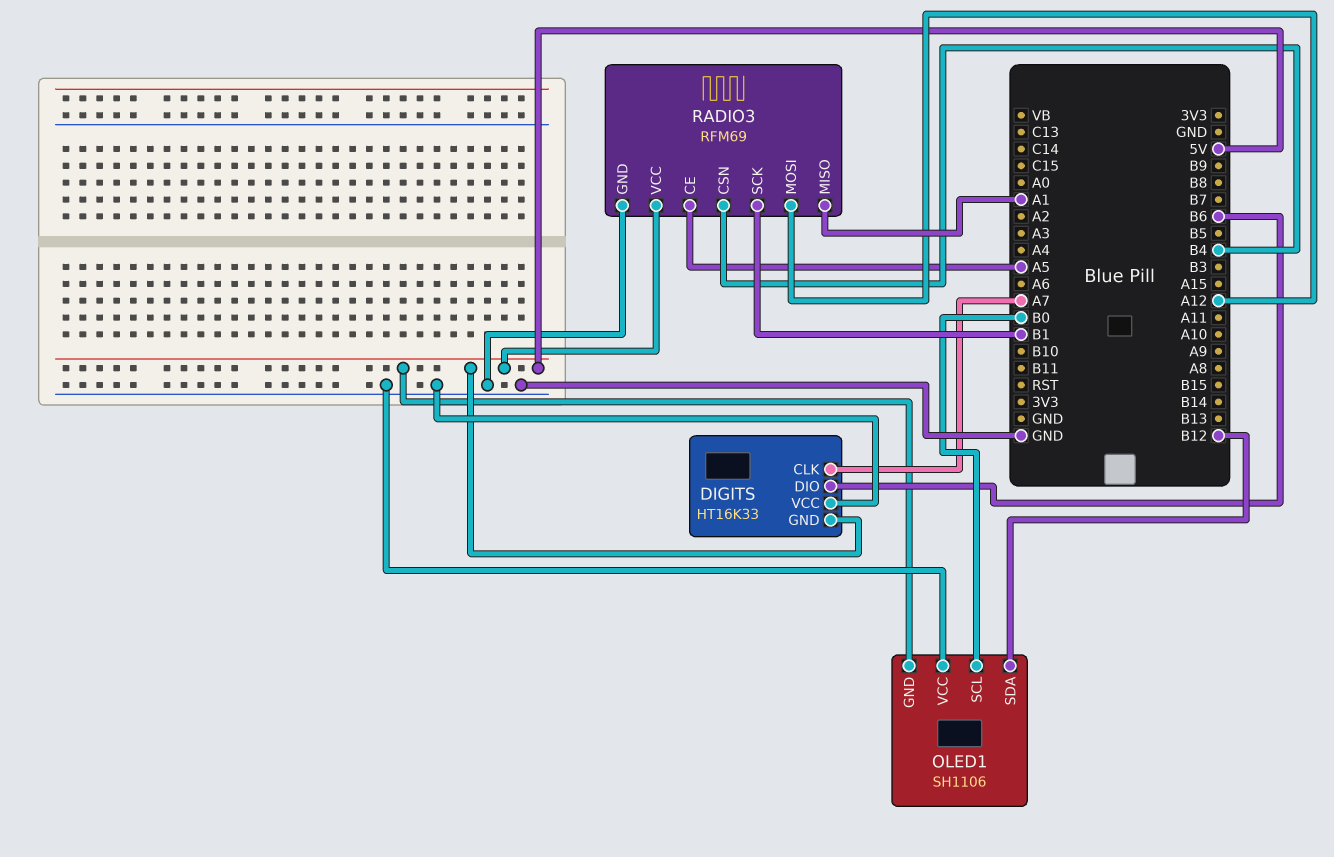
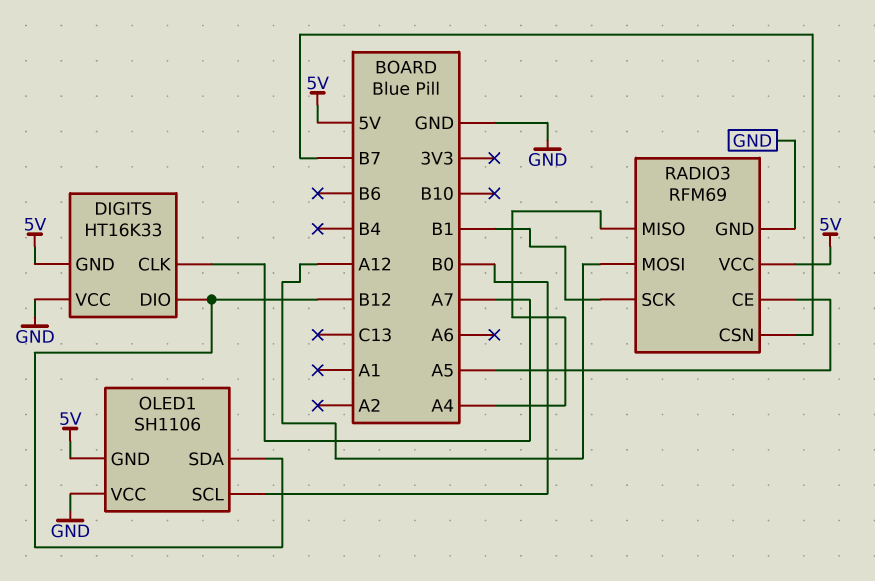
DIGITS pin DIO: B6 -> B12
RADIO3 pin CSN: B4 -> B7
RADIO3 pin MISO: A1 -> A4

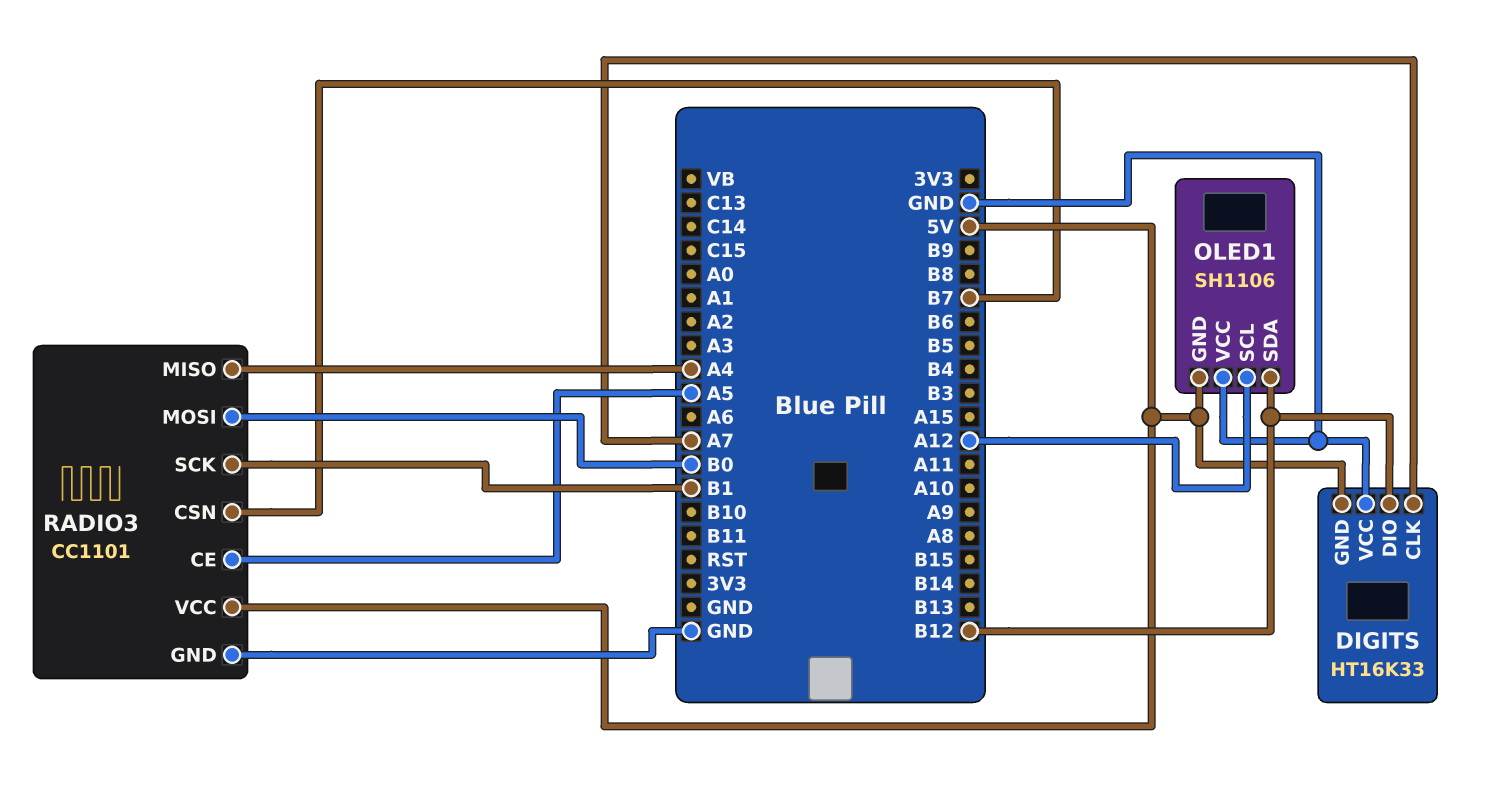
OLED1 pin SCL: B0 -> A12
RADIO3: RFM69 -> CC1101
RADIO3 pin MOSI: A12 -> B0

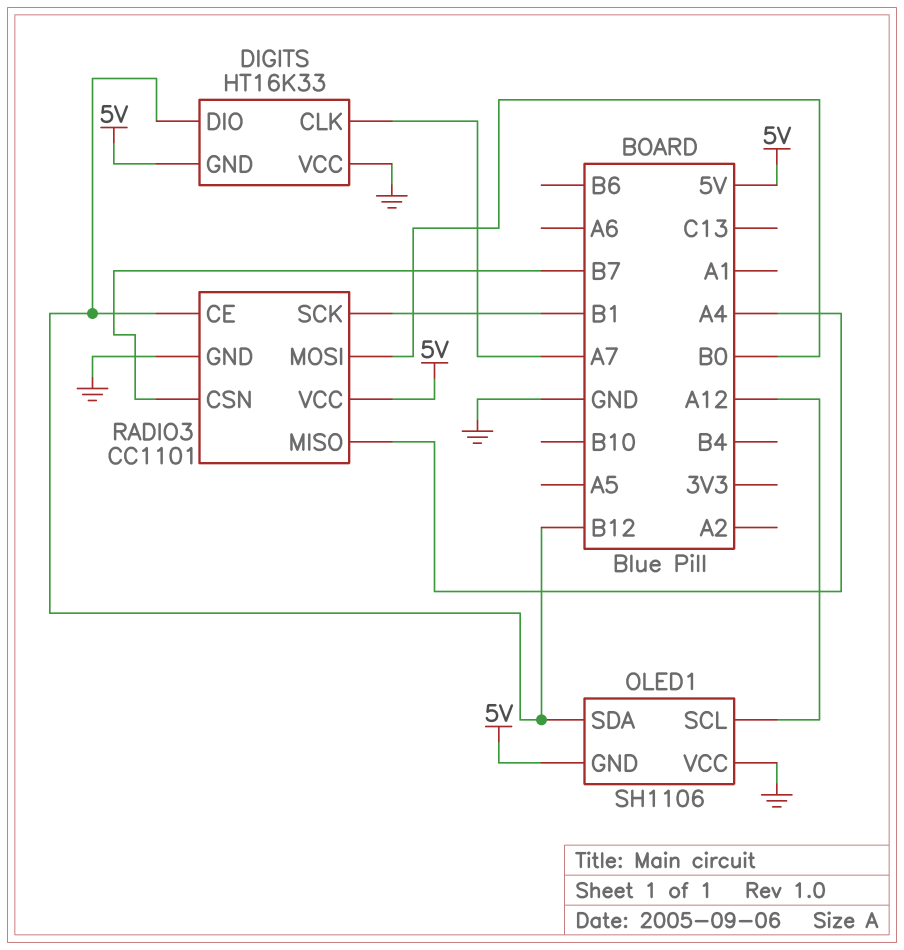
RADIO3 pin CE: A5 -> B12

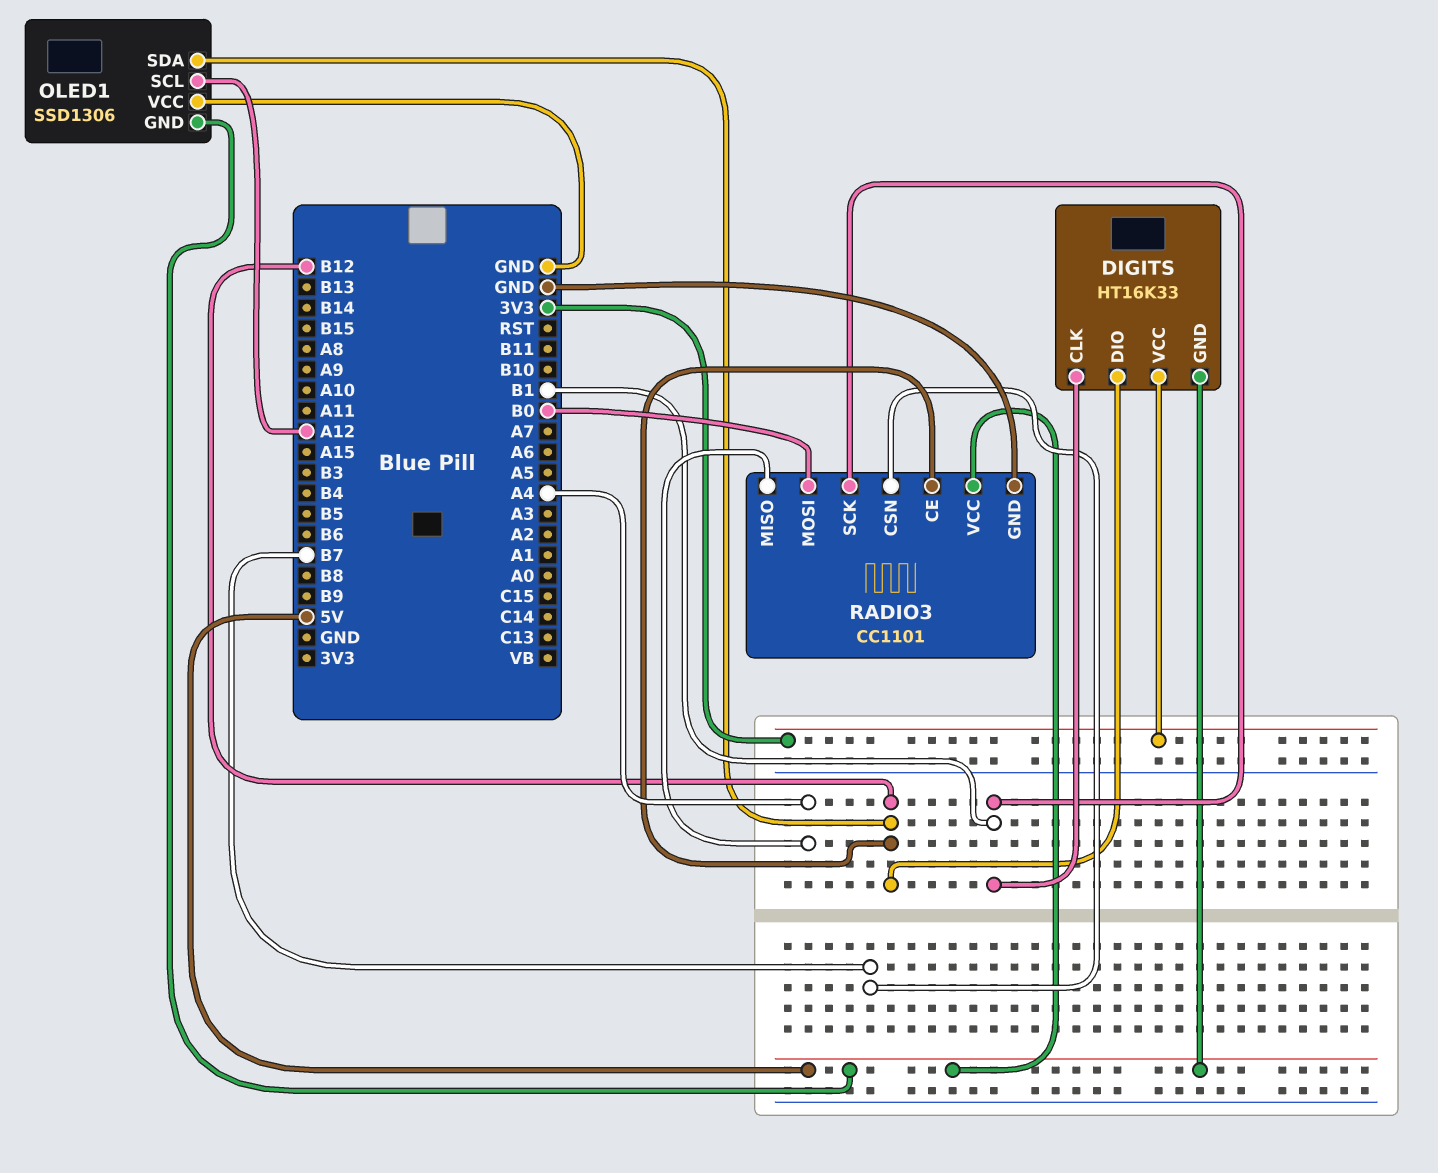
DIGITS pin CLK: A7 -> B1
DIGITS pin VCC: GND -> 3V3
OLED1: SH1106 -> SSD1306

